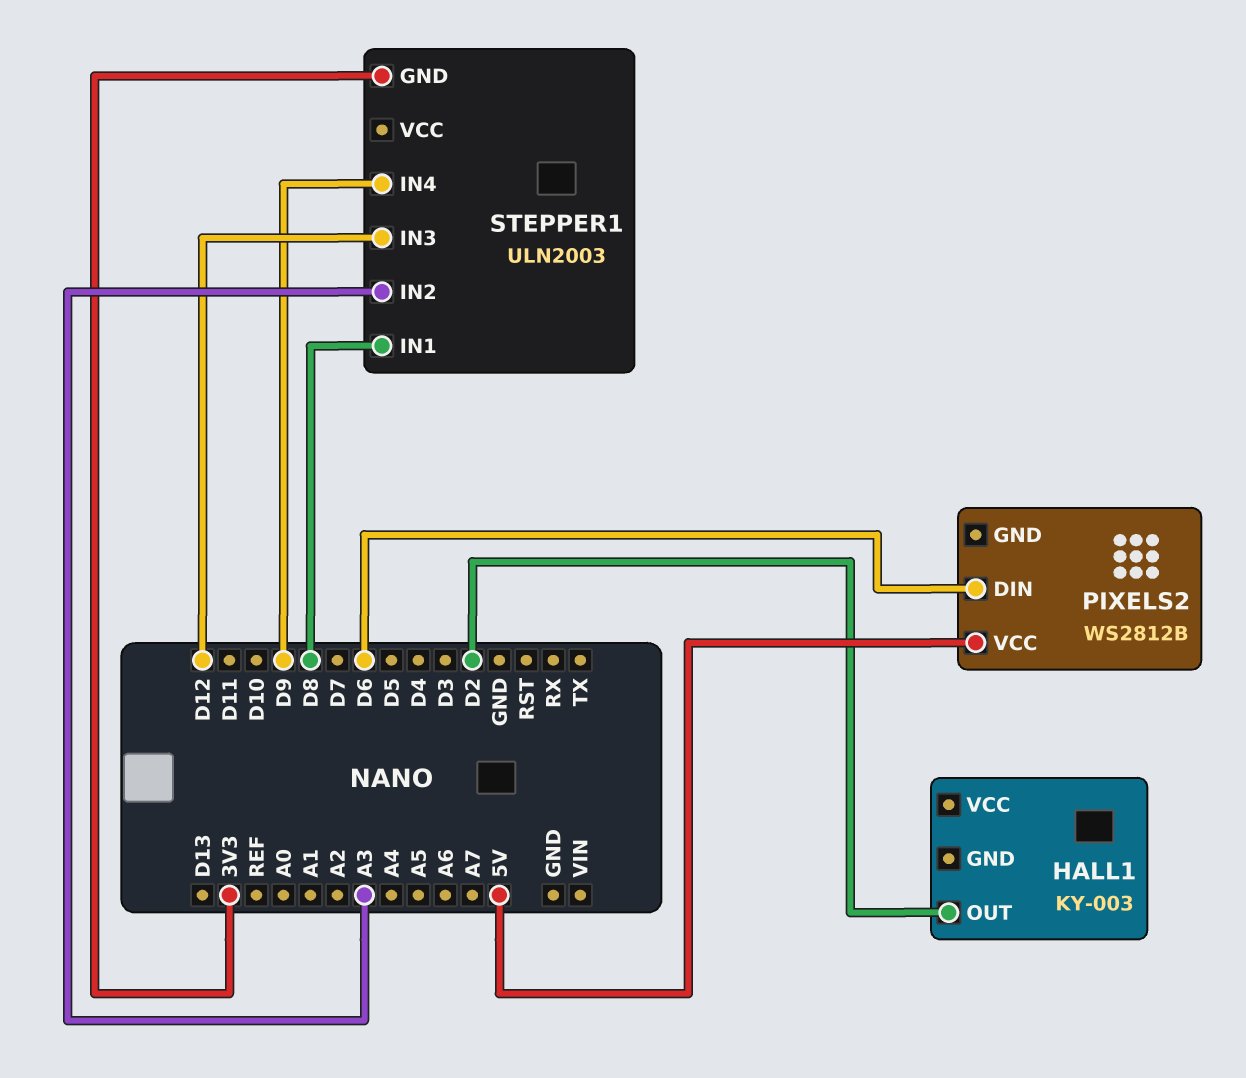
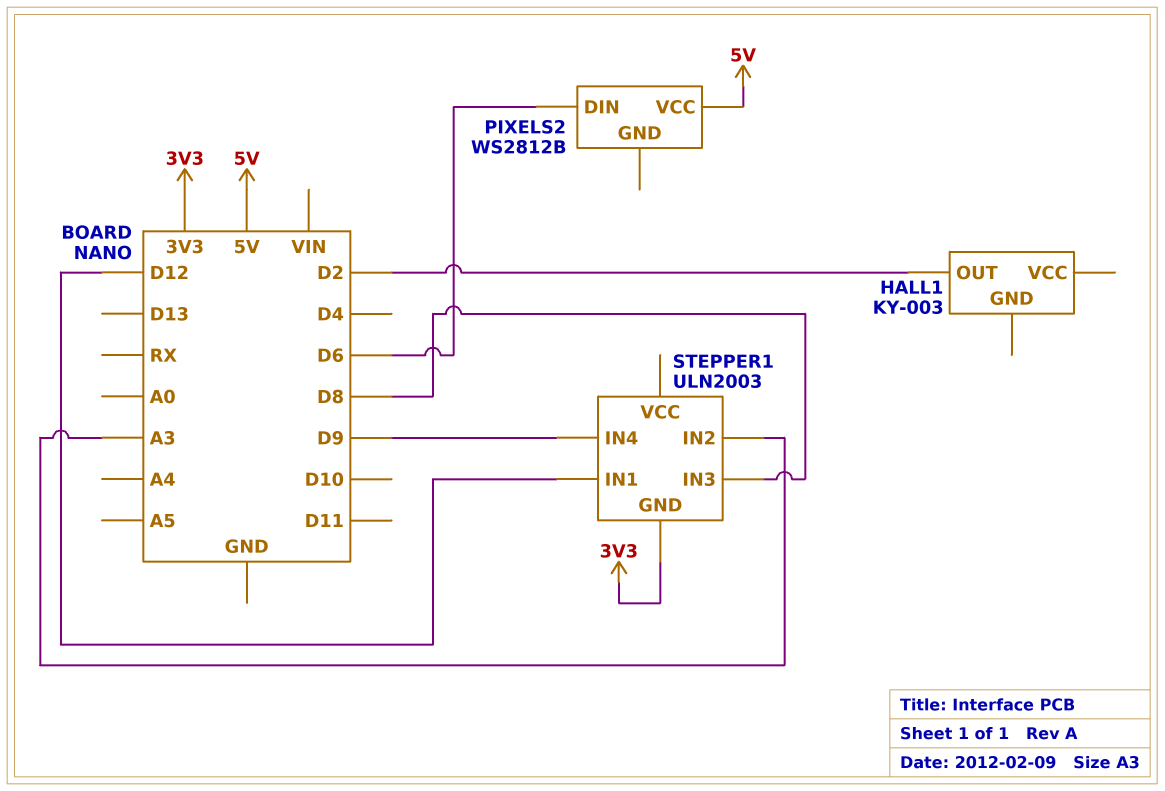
STEPPER1 pin IN1: D8 -> D12
STEPPER1 pin IN3: D12 -> D8

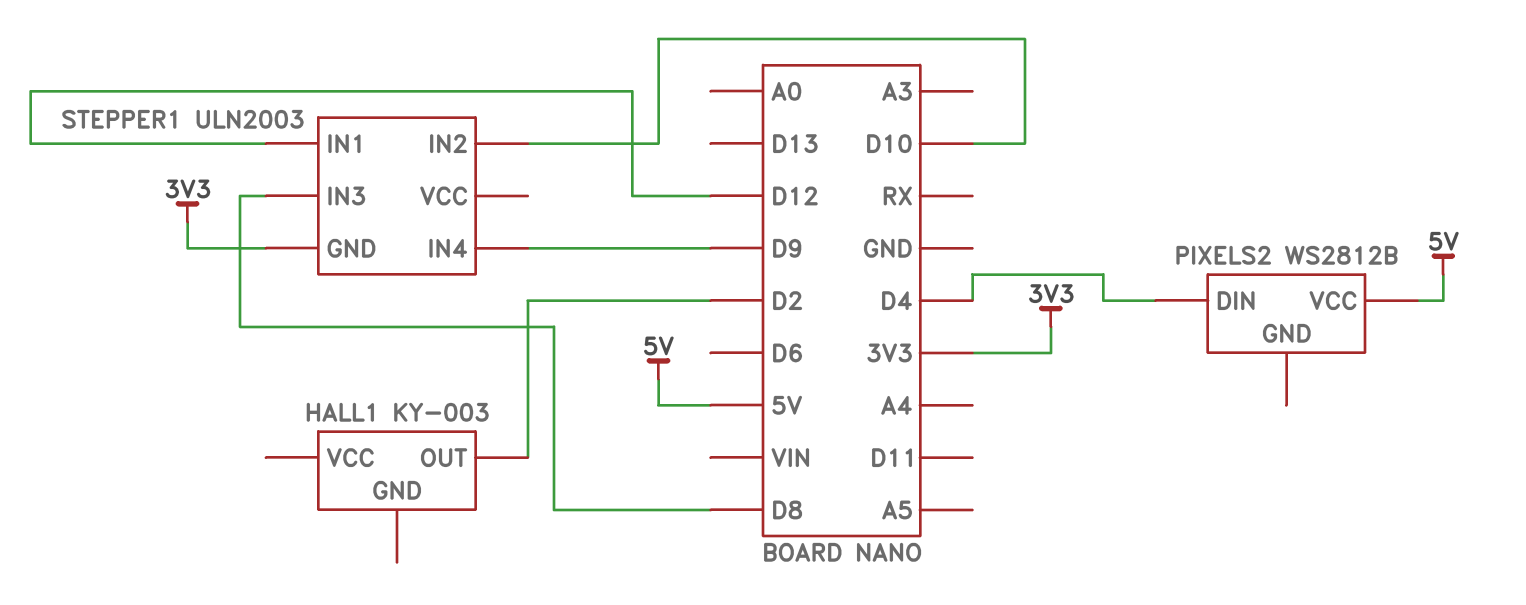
PIXELS2 pin DIN: D6 -> D4
STEPPER1 pin IN2: A3 -> D10

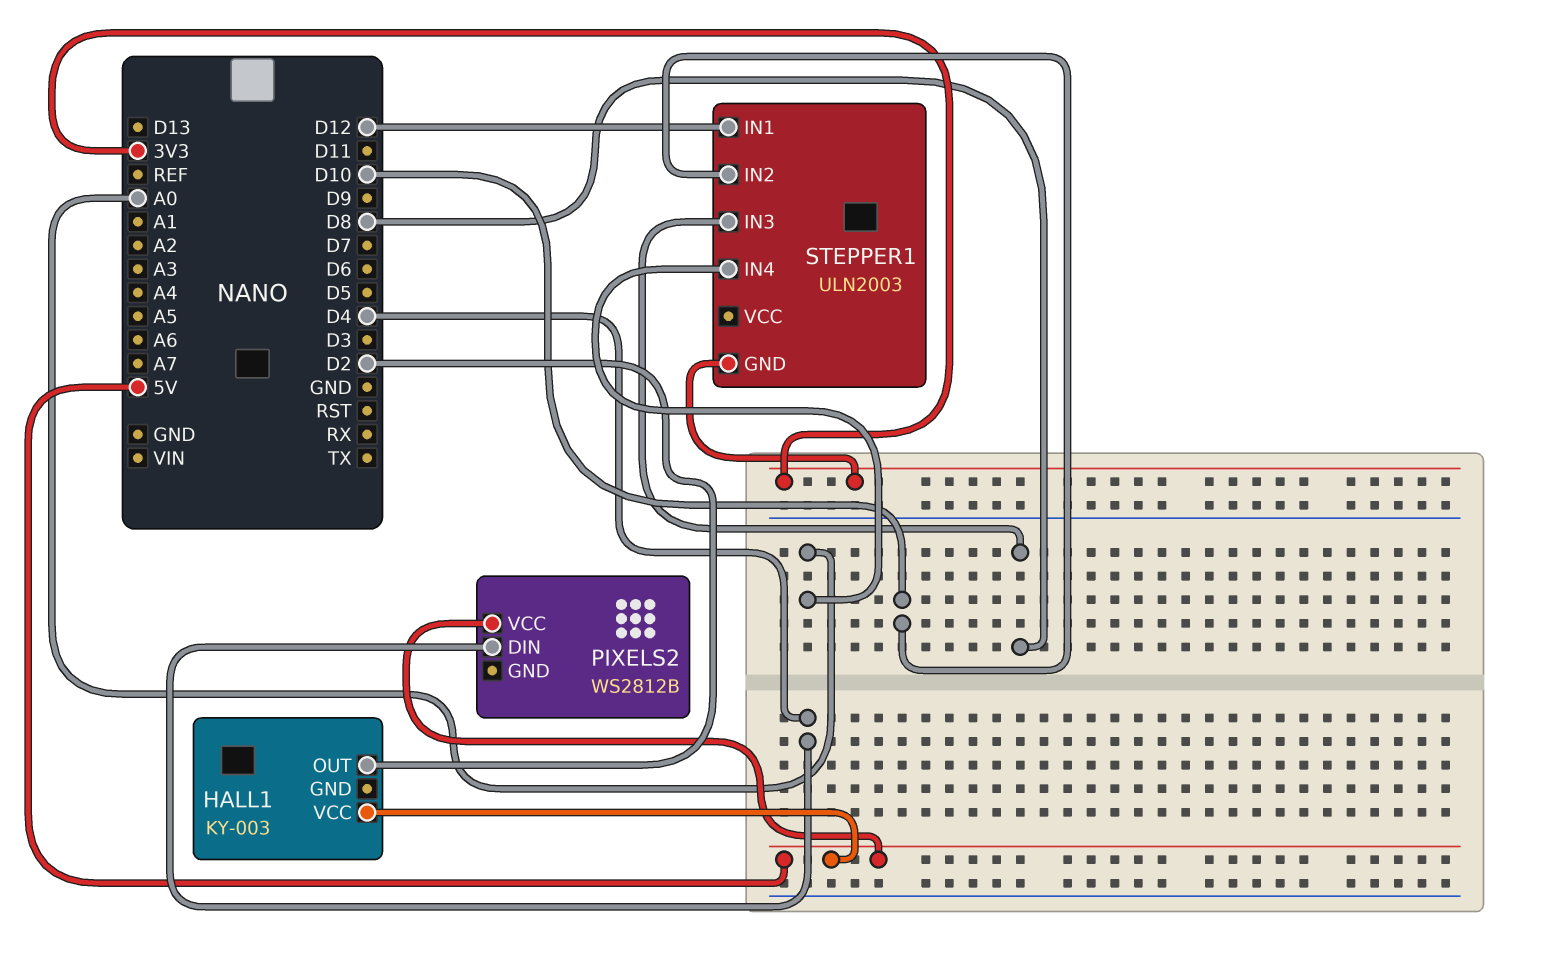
HALL1 pin VCC: none -> 5V
STEPPER1 pin IN4: D9 -> A0

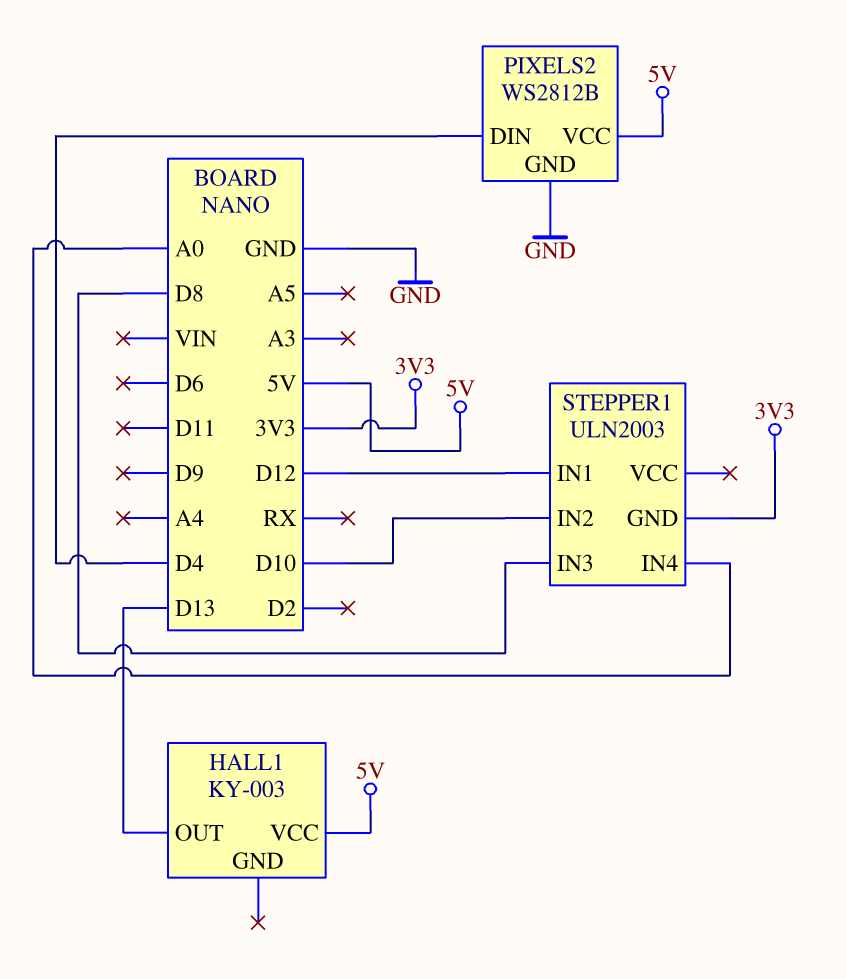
HALL1 pin OUT: D2 -> D13
PIXELS2 pin GND: none -> GND

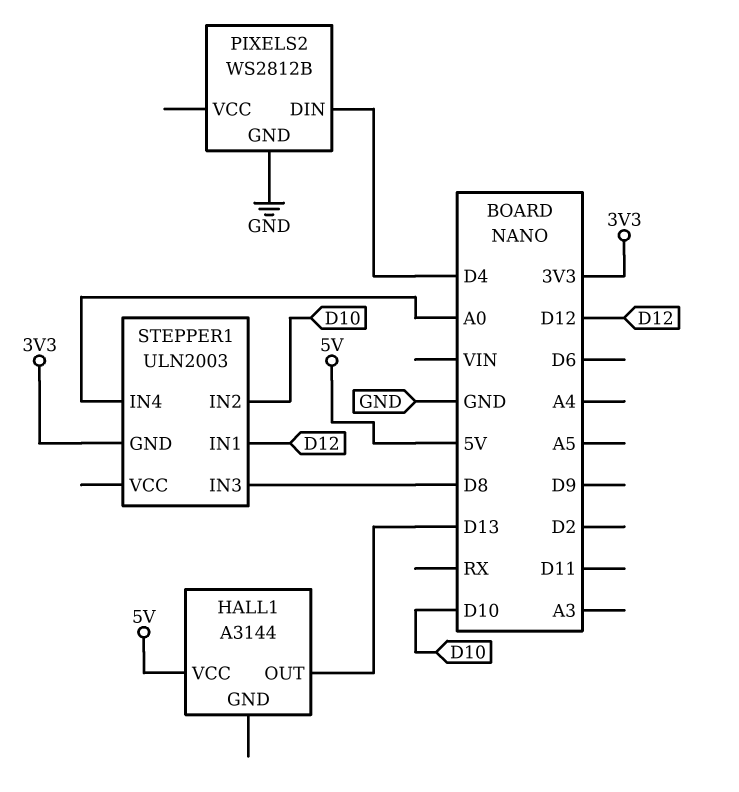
HALL1: KY-003 -> A3144
PIXELS2 pin VCC: 5V -> none

